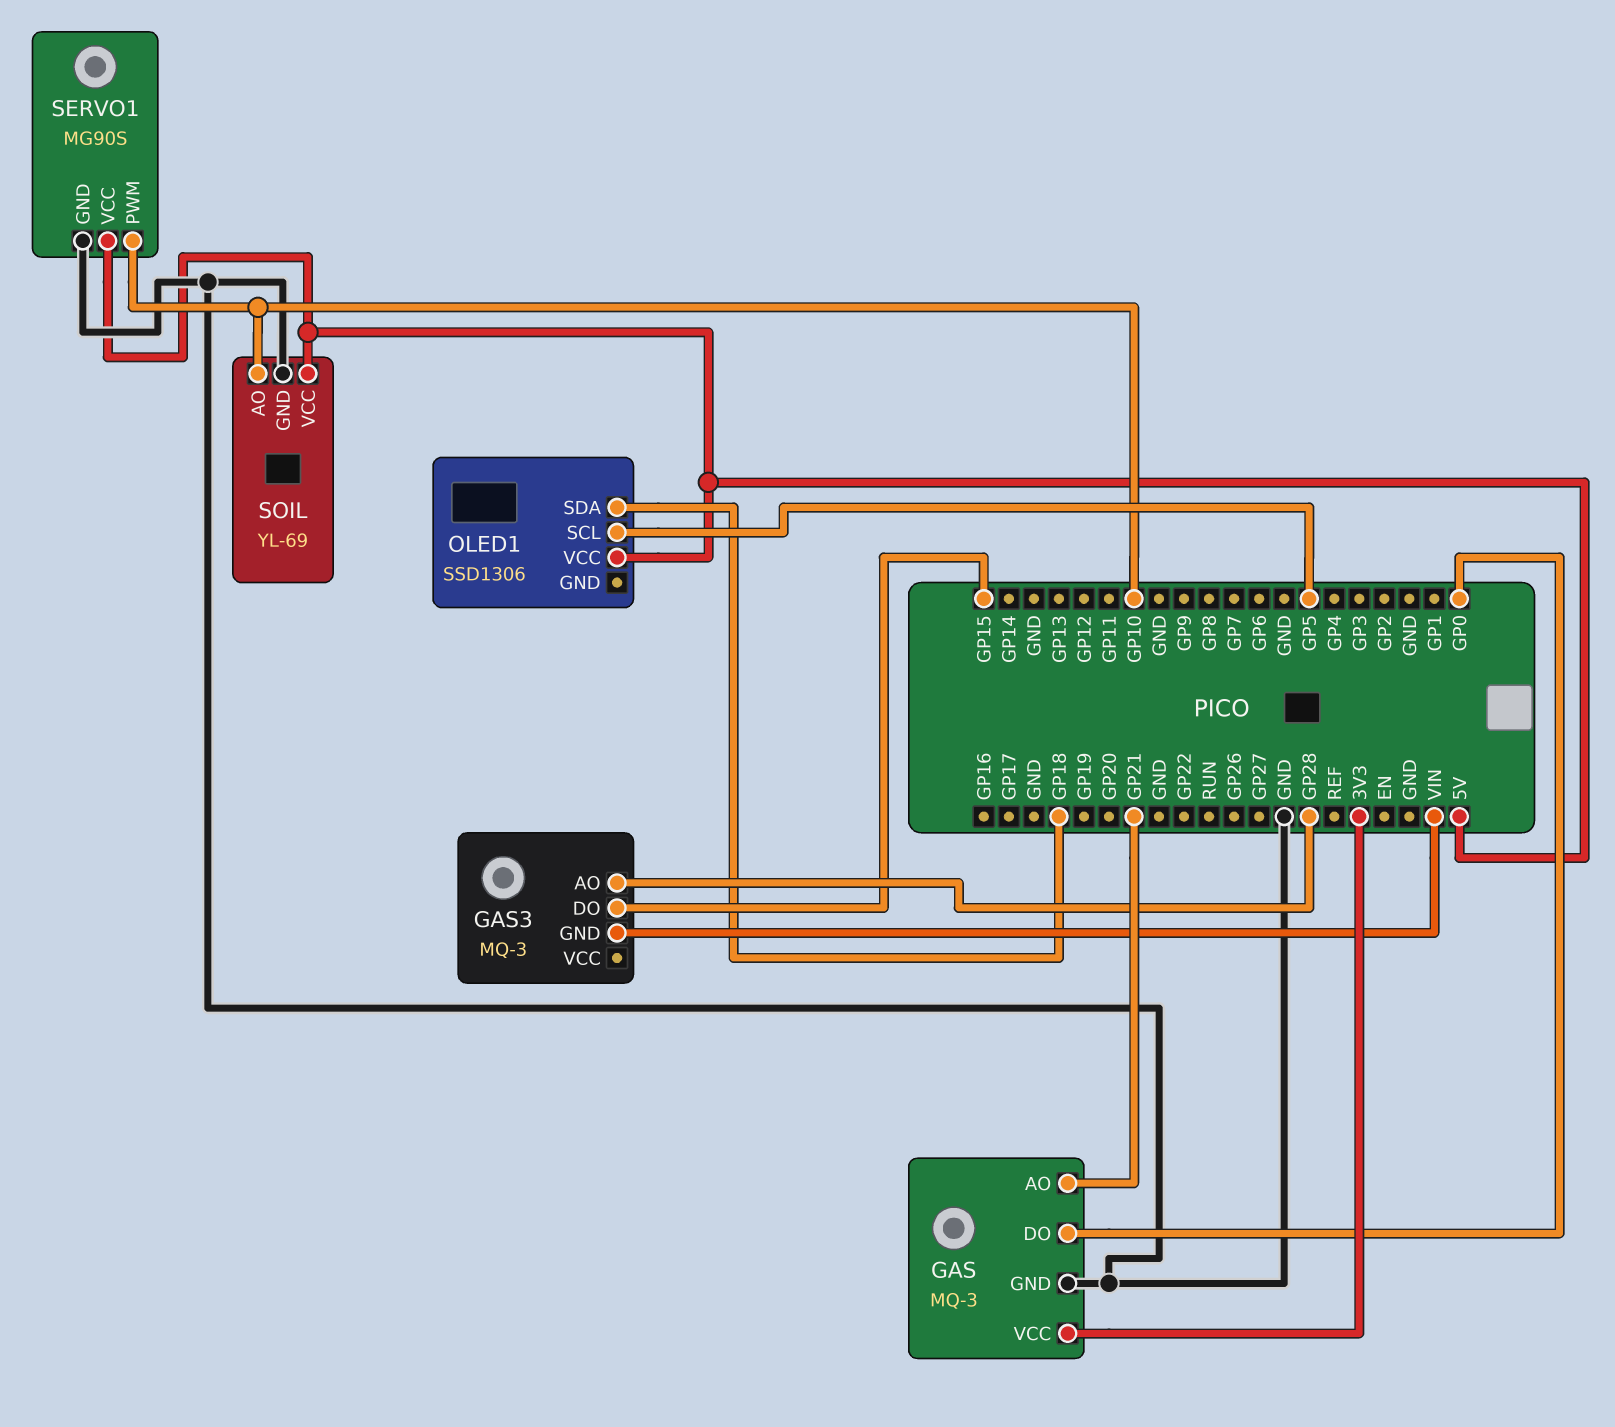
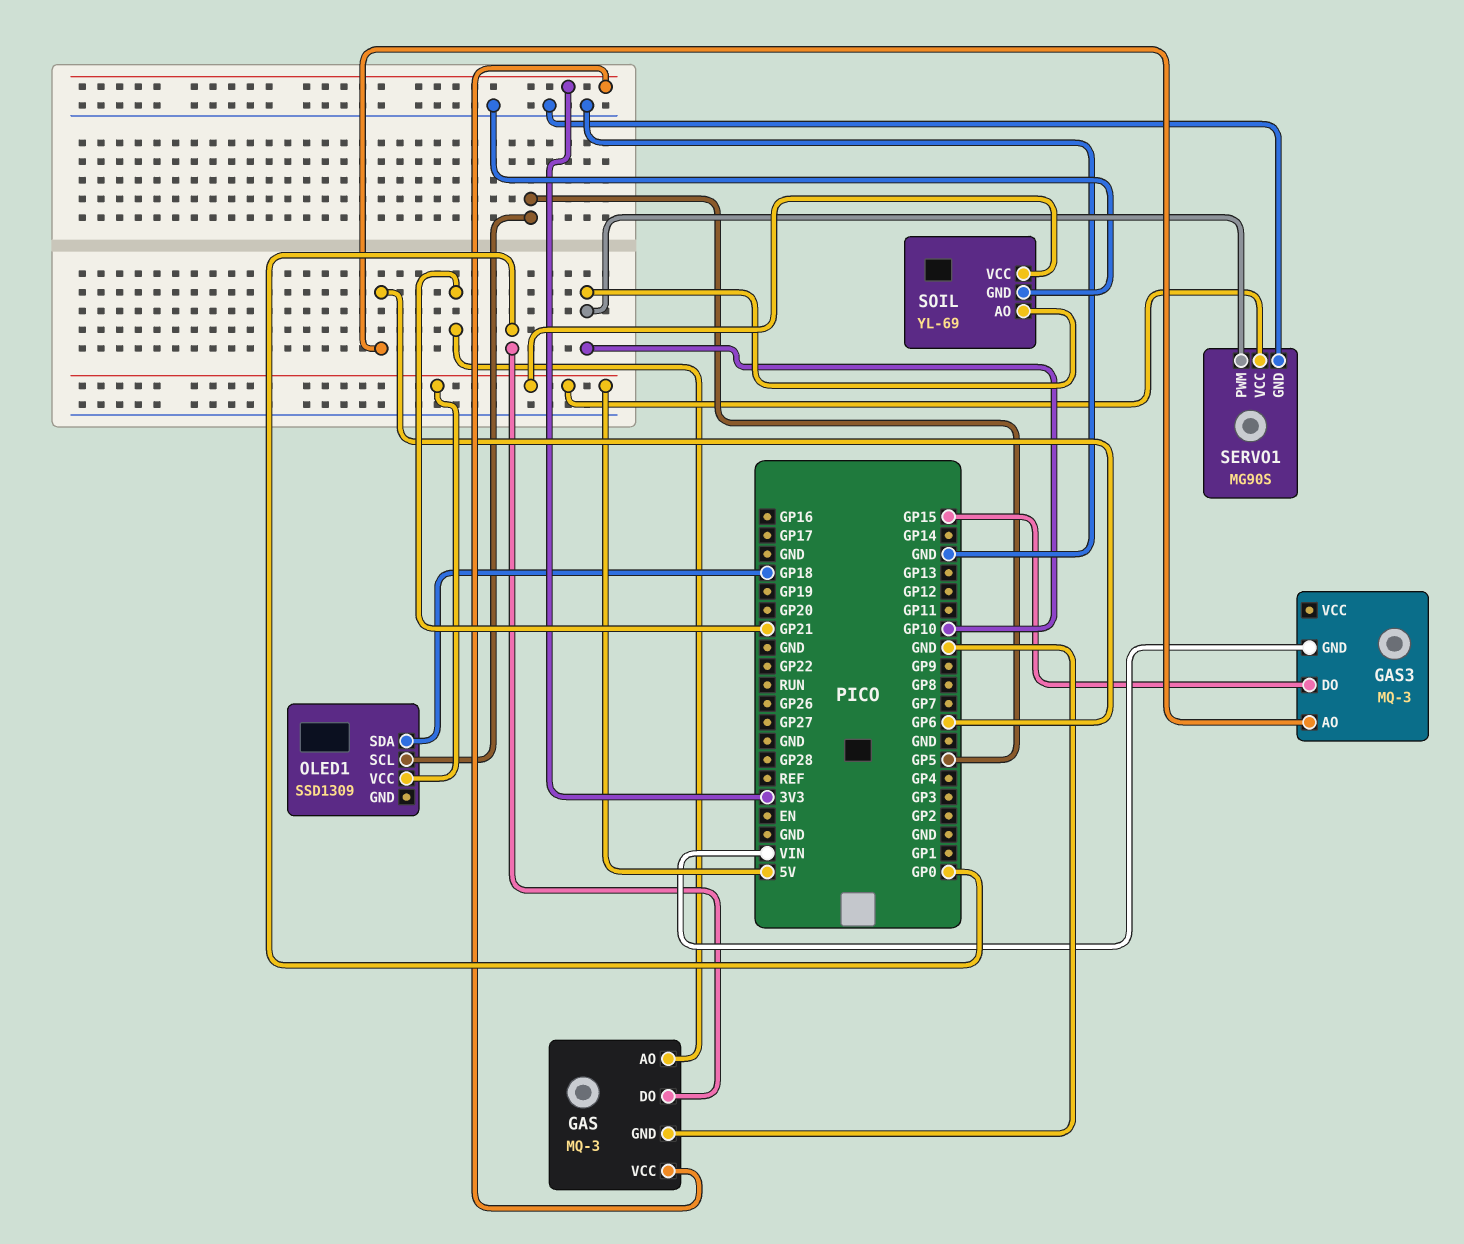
GAS3 pin AO: GP28 -> GP6
OLED1: SSD1306 -> SSD1309

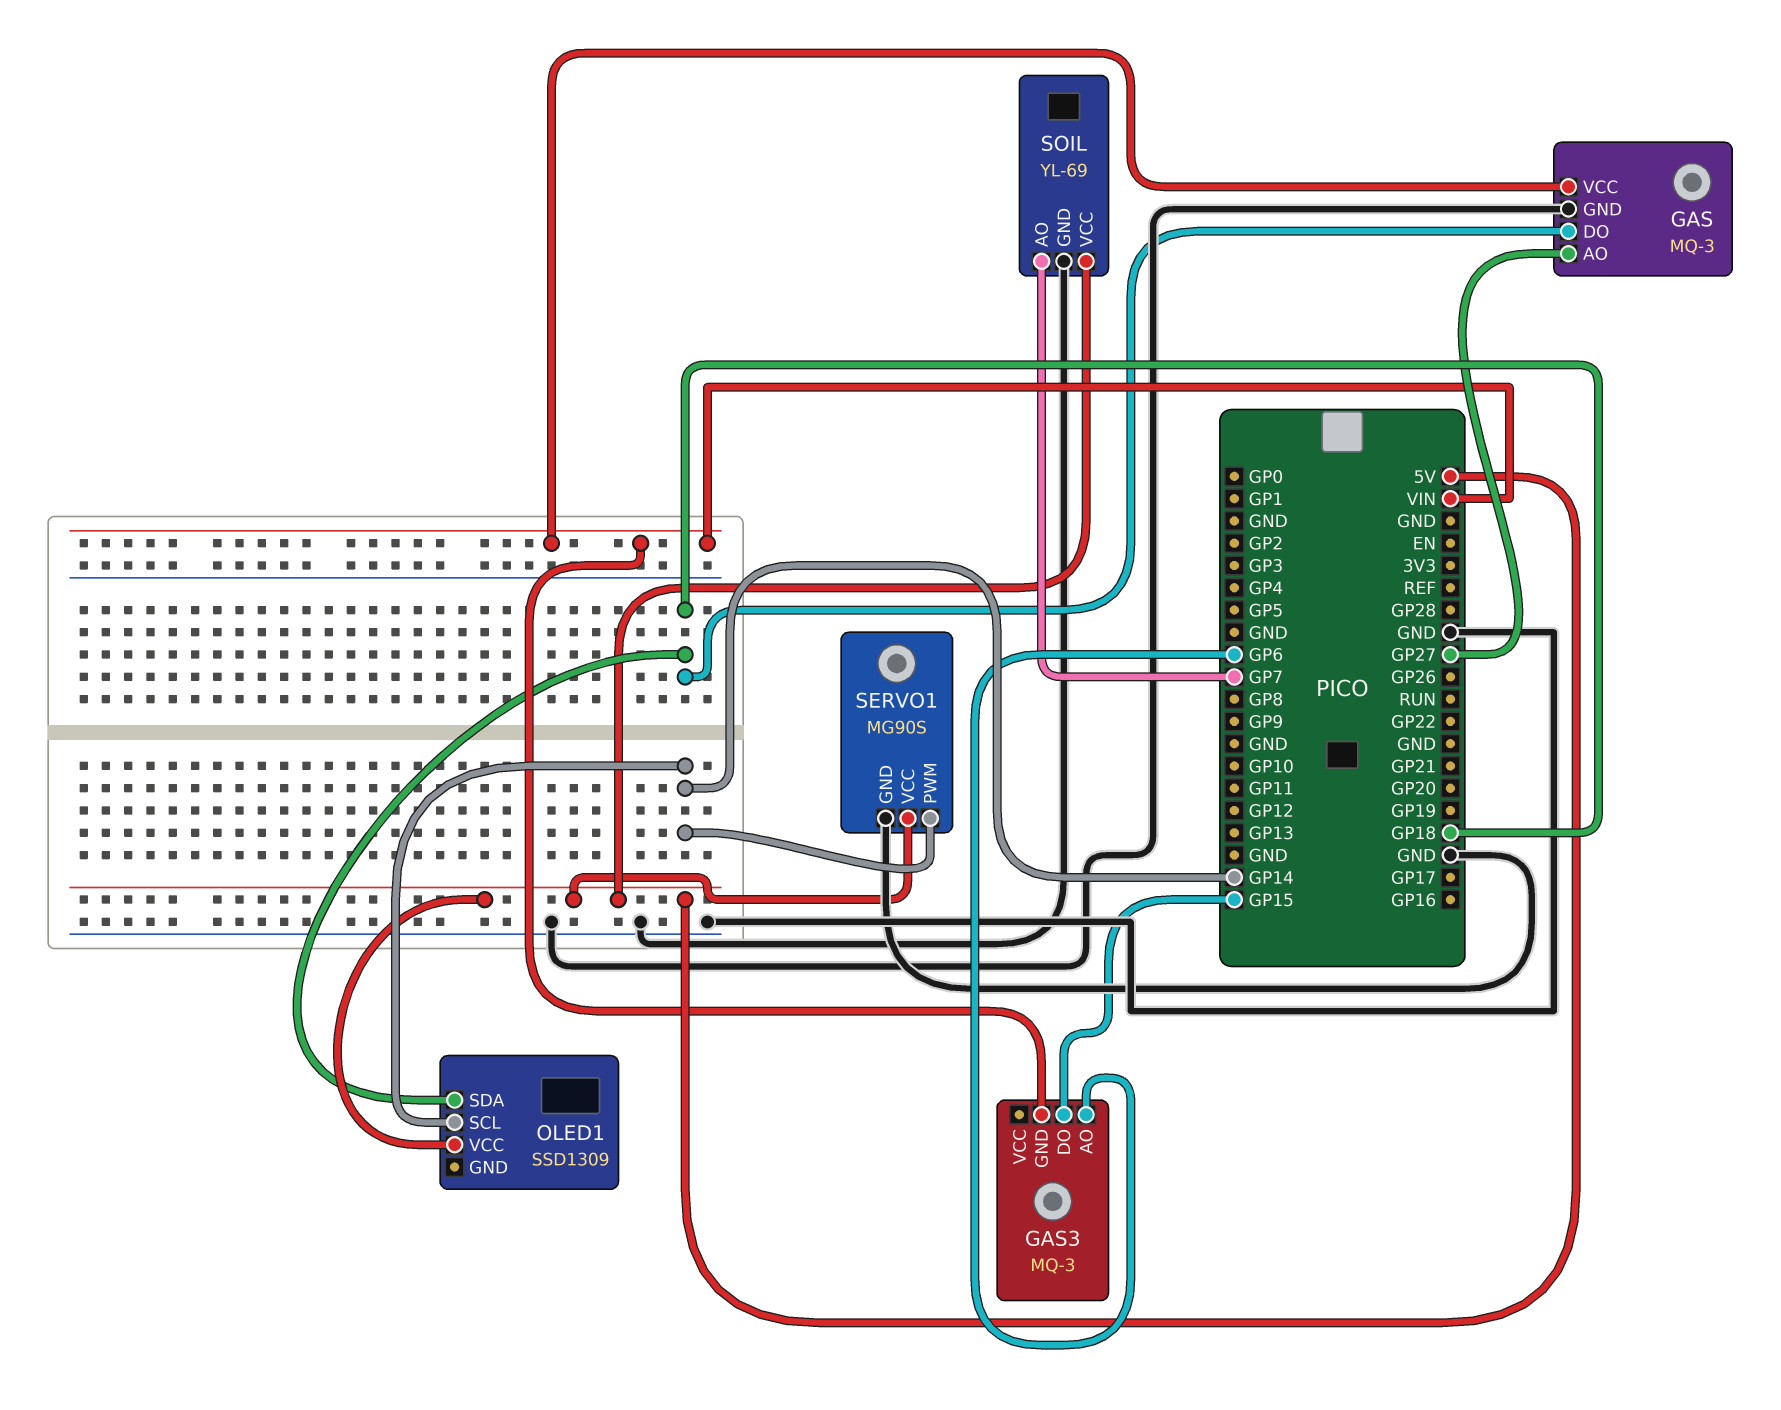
GAS pin AO: GP21 -> GP27
GAS pin DO: GP0 -> GP18
GAS pin VCC: 3V3 -> VIN
OLED1 pin SCL: GP5 -> GP14
SERVO1 pin PWM: GP10 -> GP14
SOIL pin AO: GP10 -> GP7

